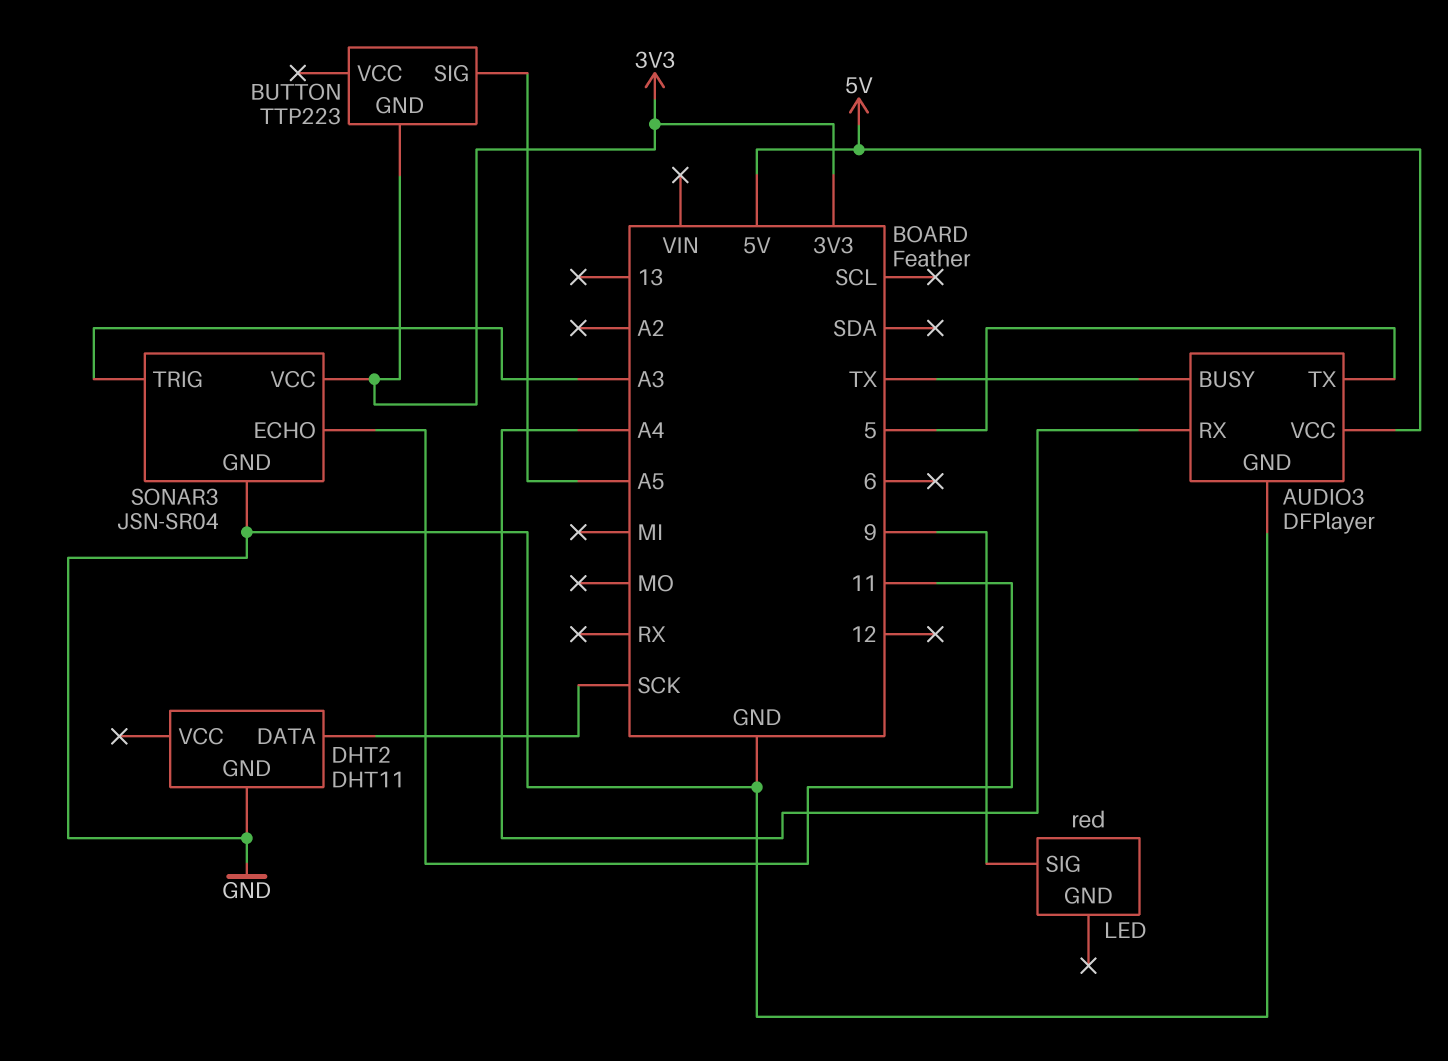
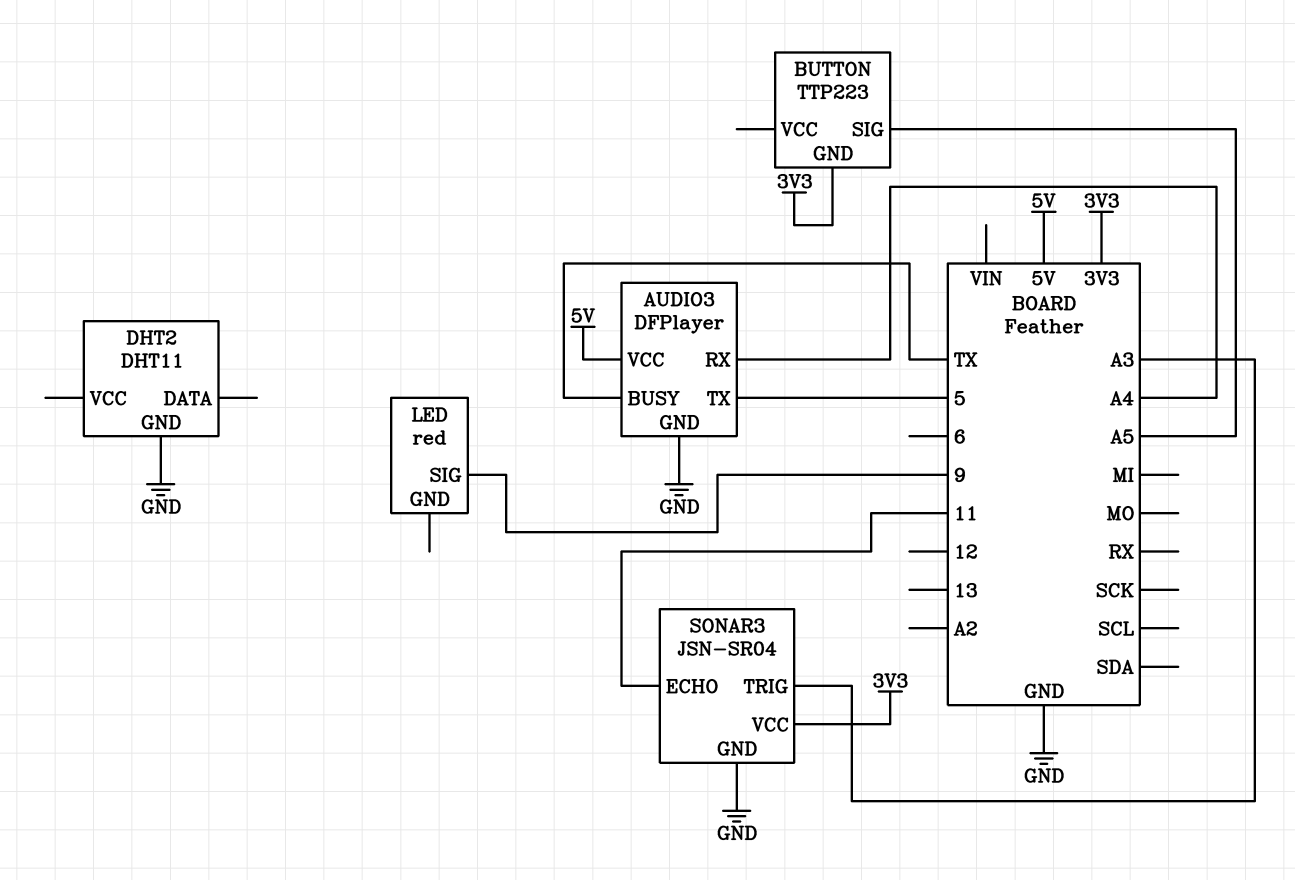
DHT2 pin DATA: SCK -> none

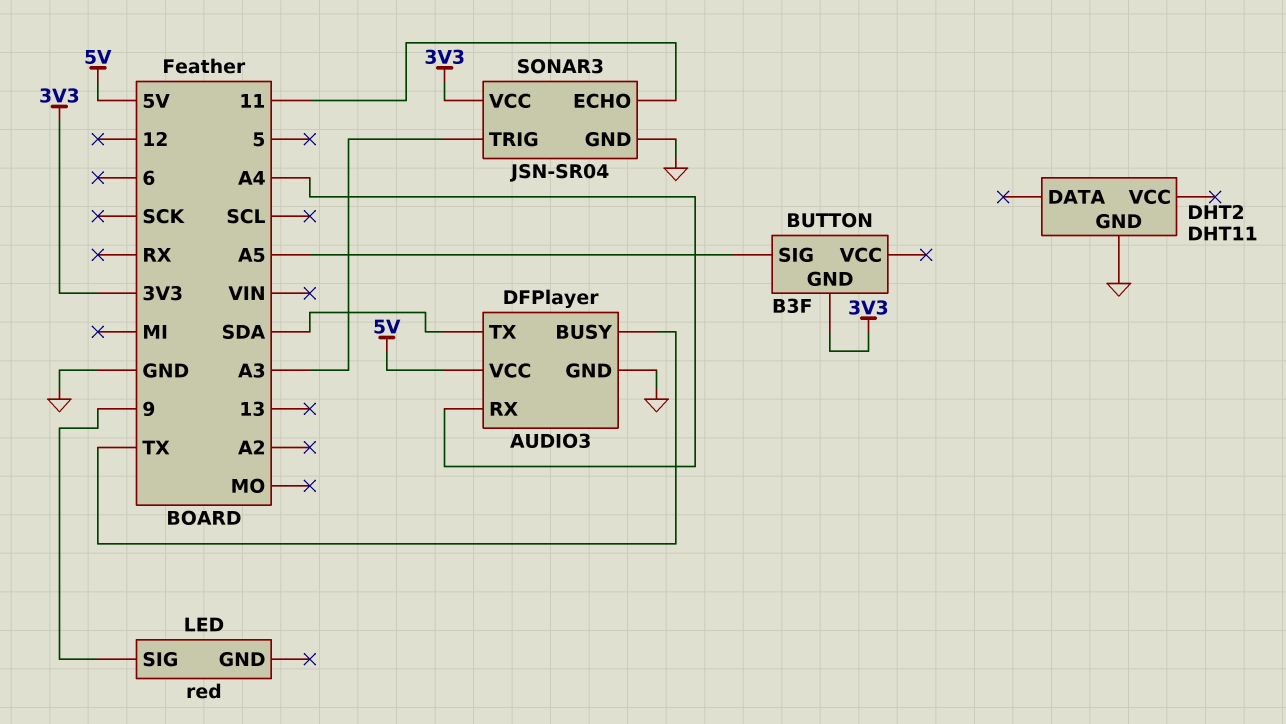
AUDIO3 pin TX: 5 -> SDA
BUTTON: TTP223 -> B3F

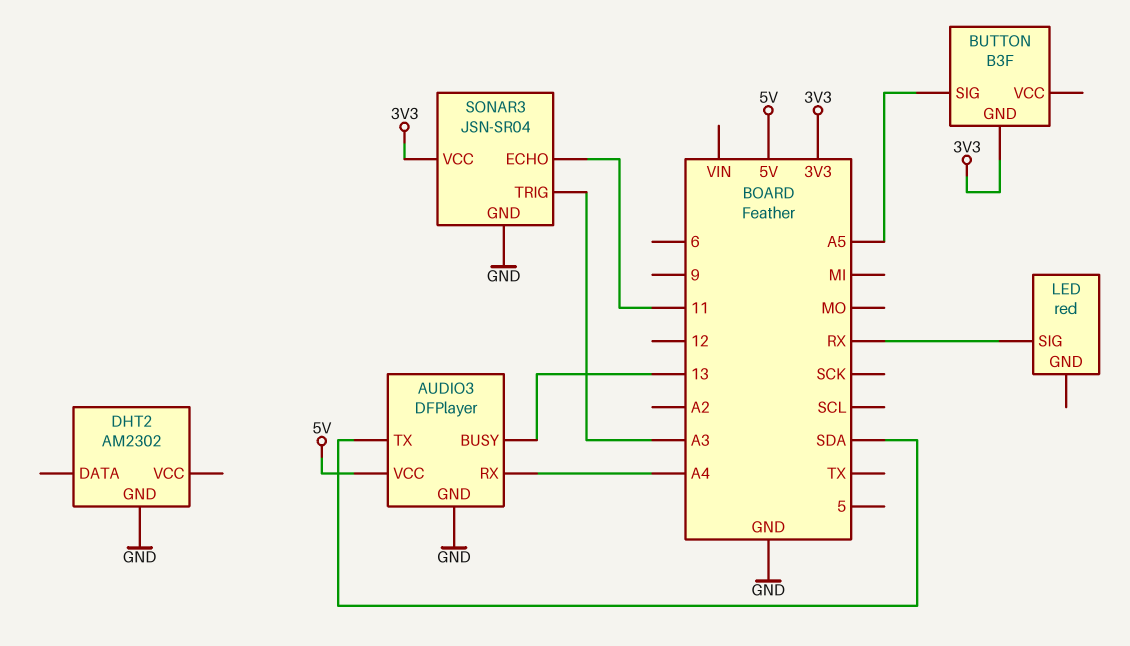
AUDIO3 pin BUSY: TX -> 13
DHT2: DHT11 -> AM2302
LED pin SIG: 9 -> RX

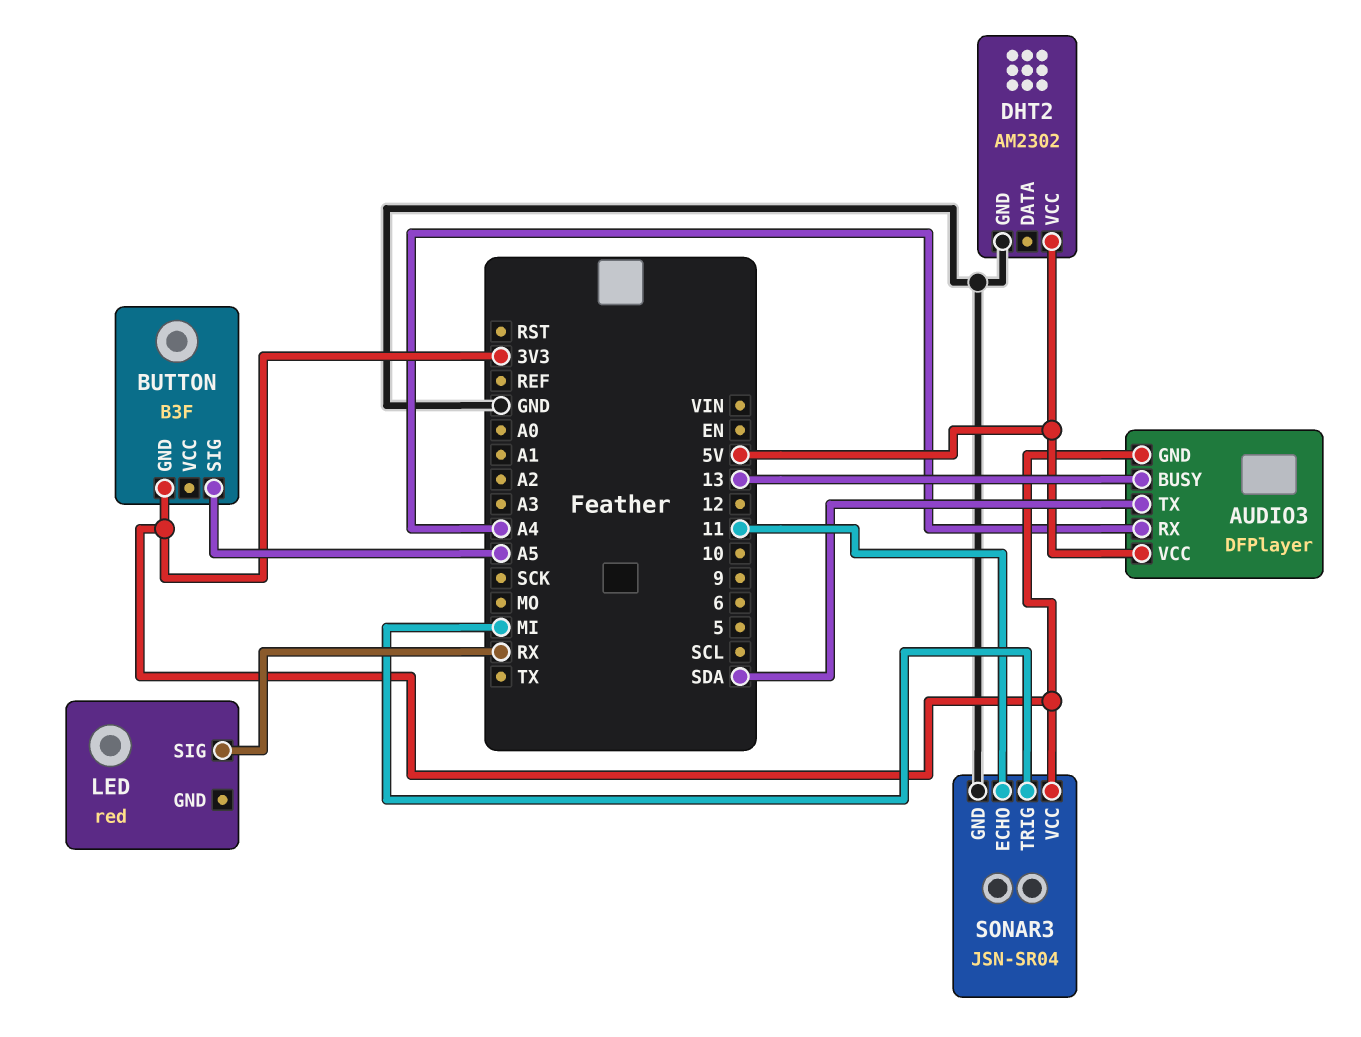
AUDIO3 pin GND: GND -> 3V3
DHT2 pin VCC: none -> 5V
SONAR3 pin TRIG: A3 -> MI

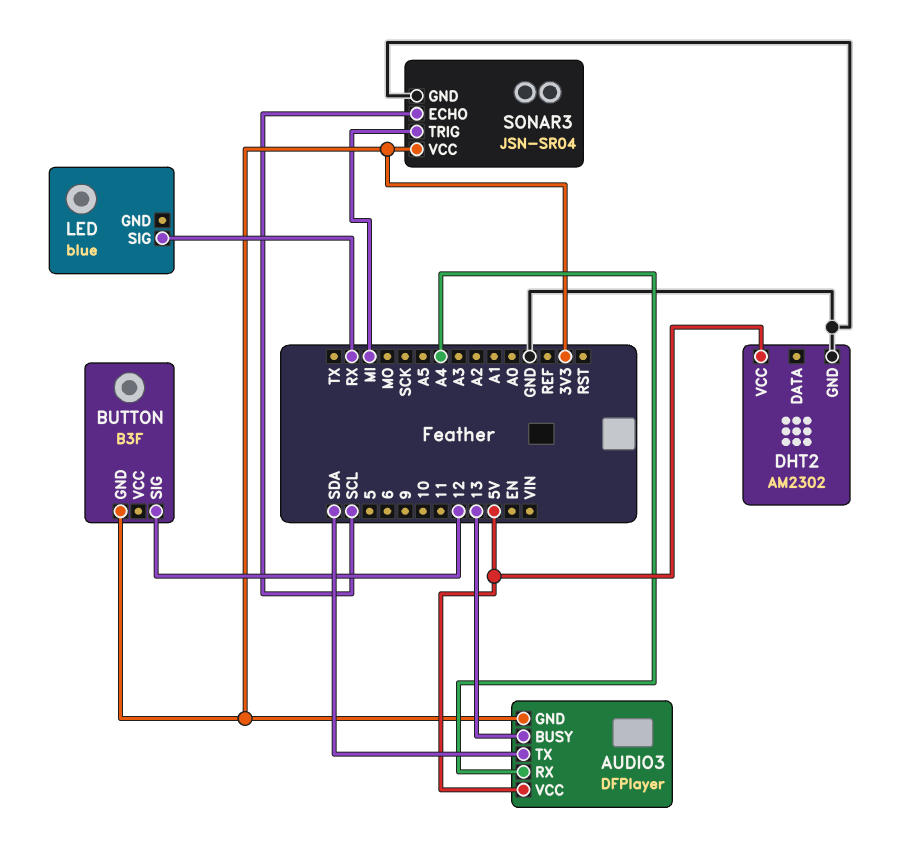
BUTTON pin SIG: A5 -> 12
LED: red -> blue
SONAR3 pin ECHO: 11 -> SCL

